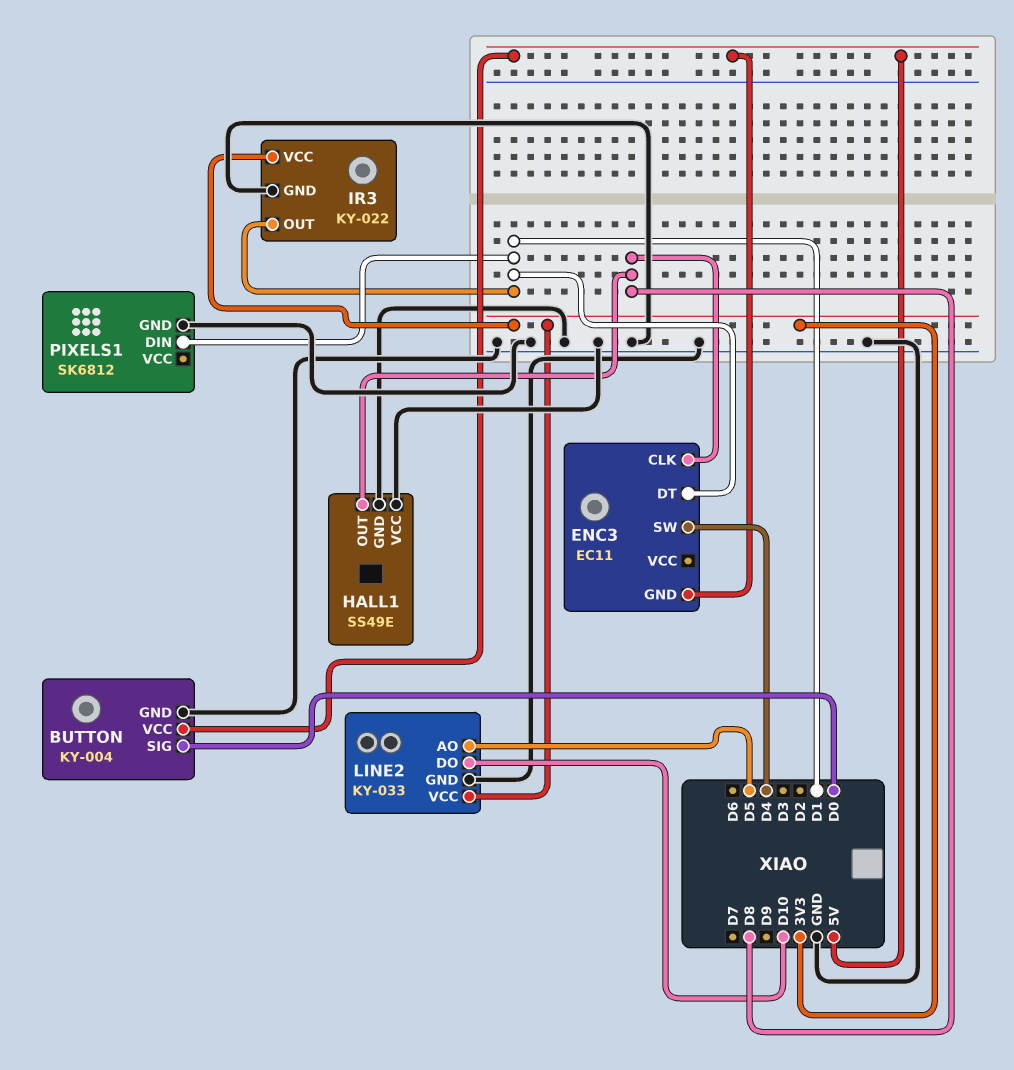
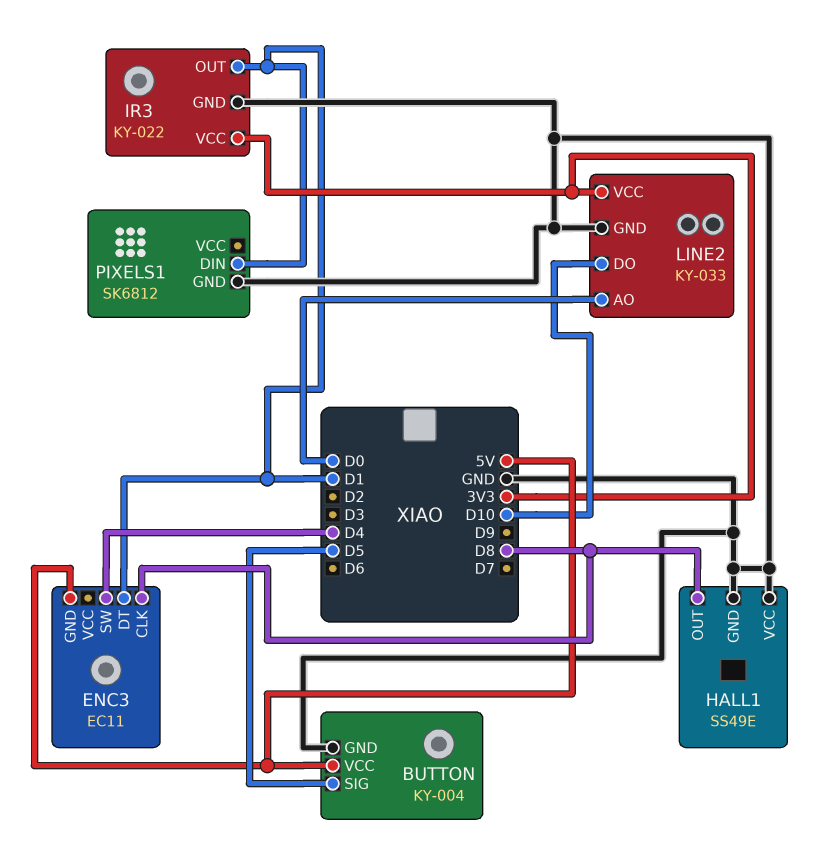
BUTTON pin SIG: D0 -> D5
LINE2 pin AO: D5 -> D0

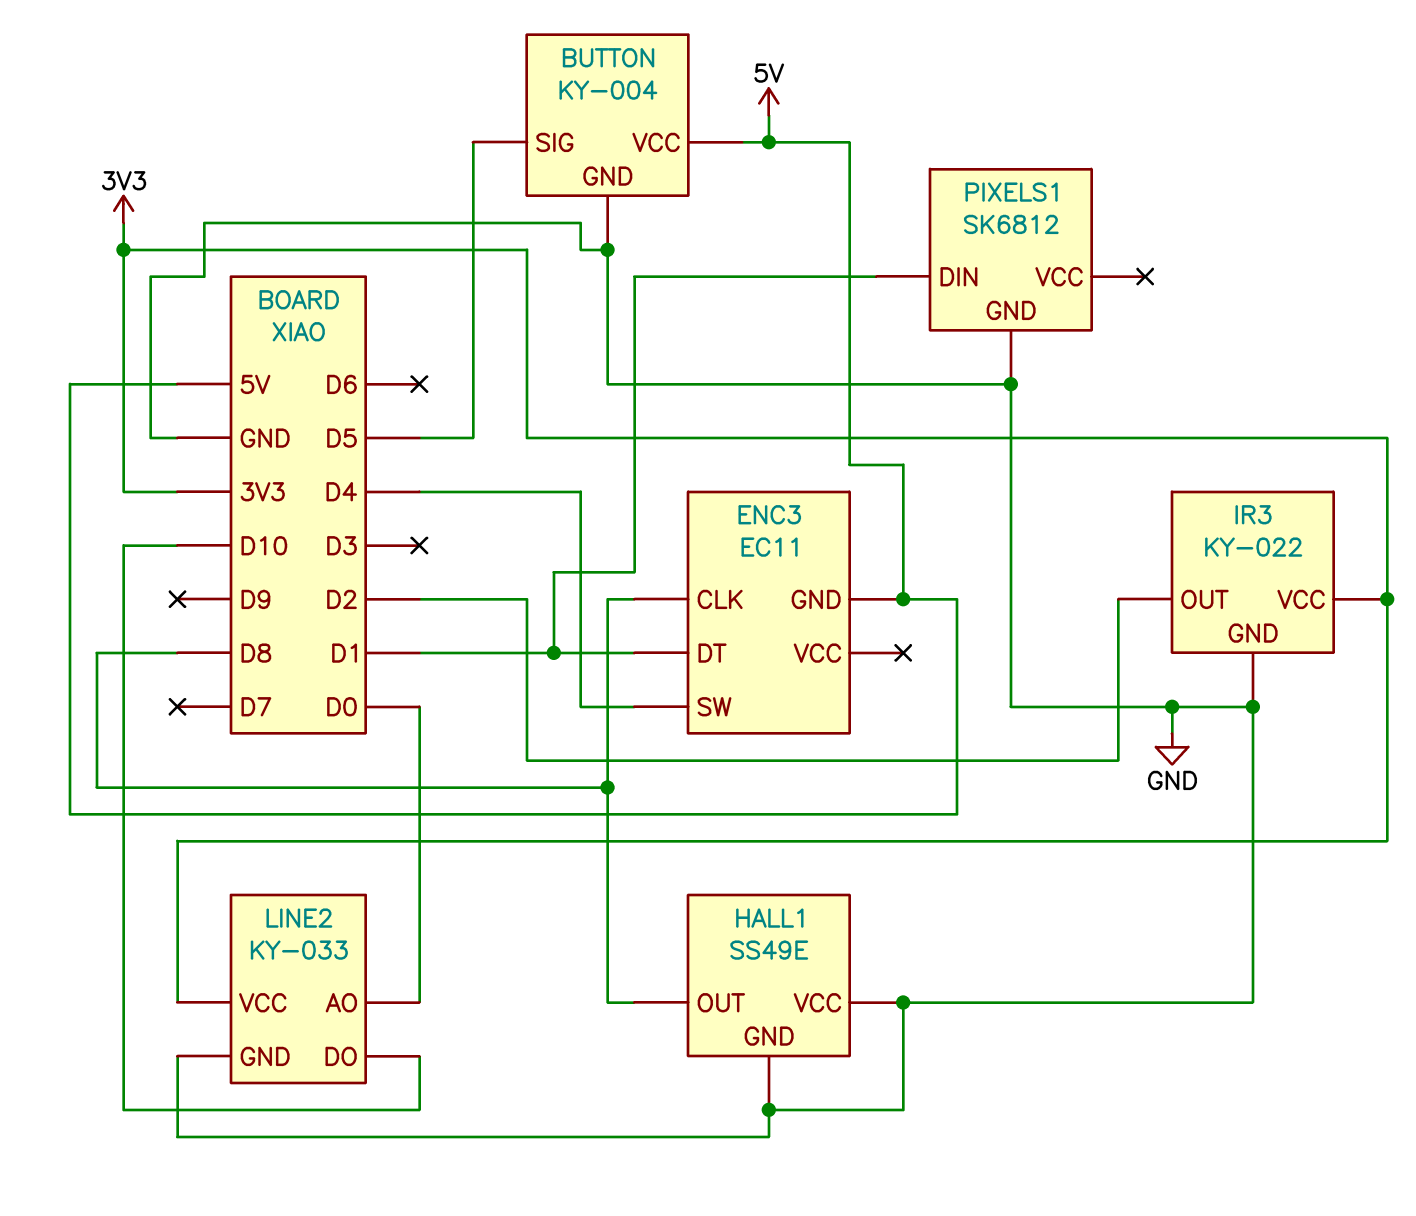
IR3 pin OUT: D1 -> D2

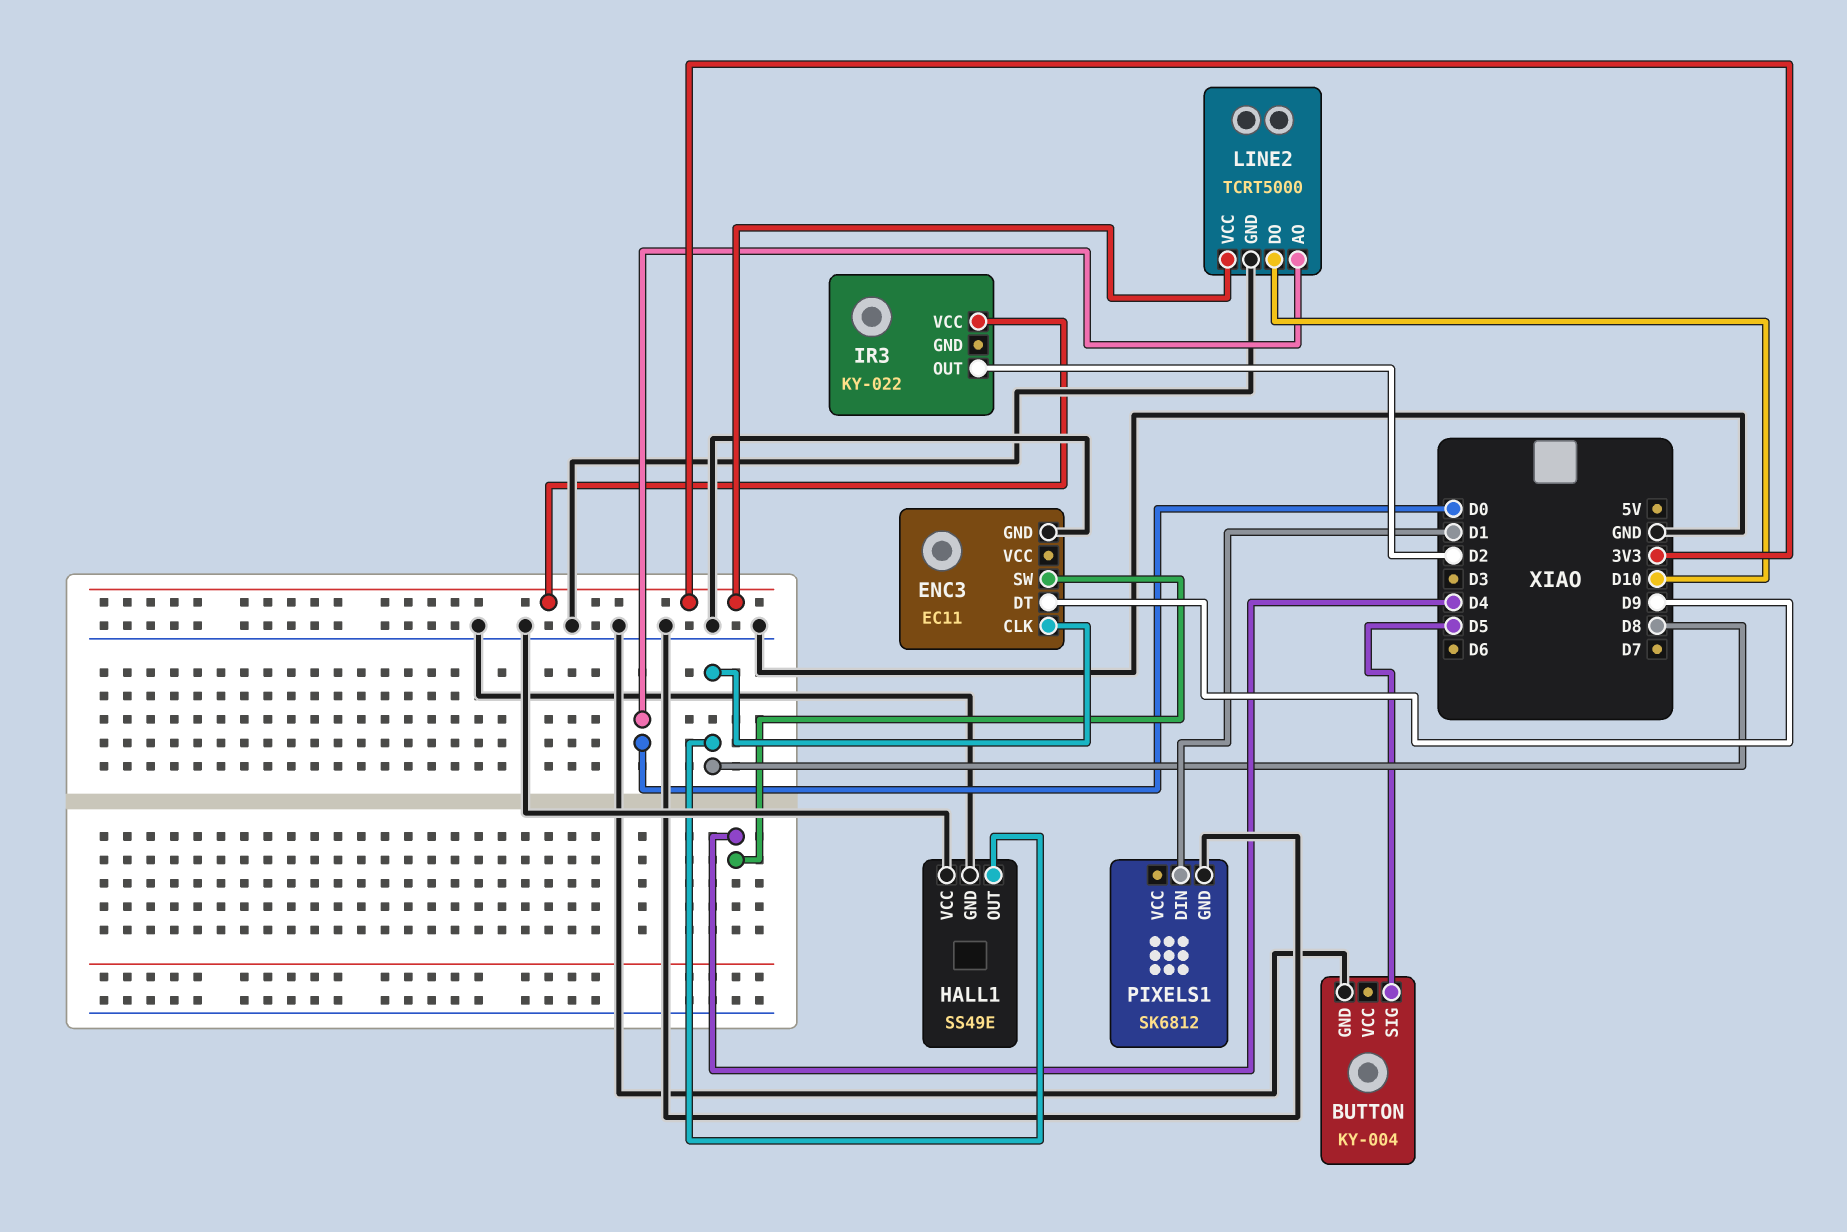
BUTTON pin VCC: 5V -> none
ENC3 pin DT: D1 -> D9
ENC3 pin GND: 5V -> GND
IR3 pin GND: GND -> none
LINE2: KY-033 -> TCRT5000

